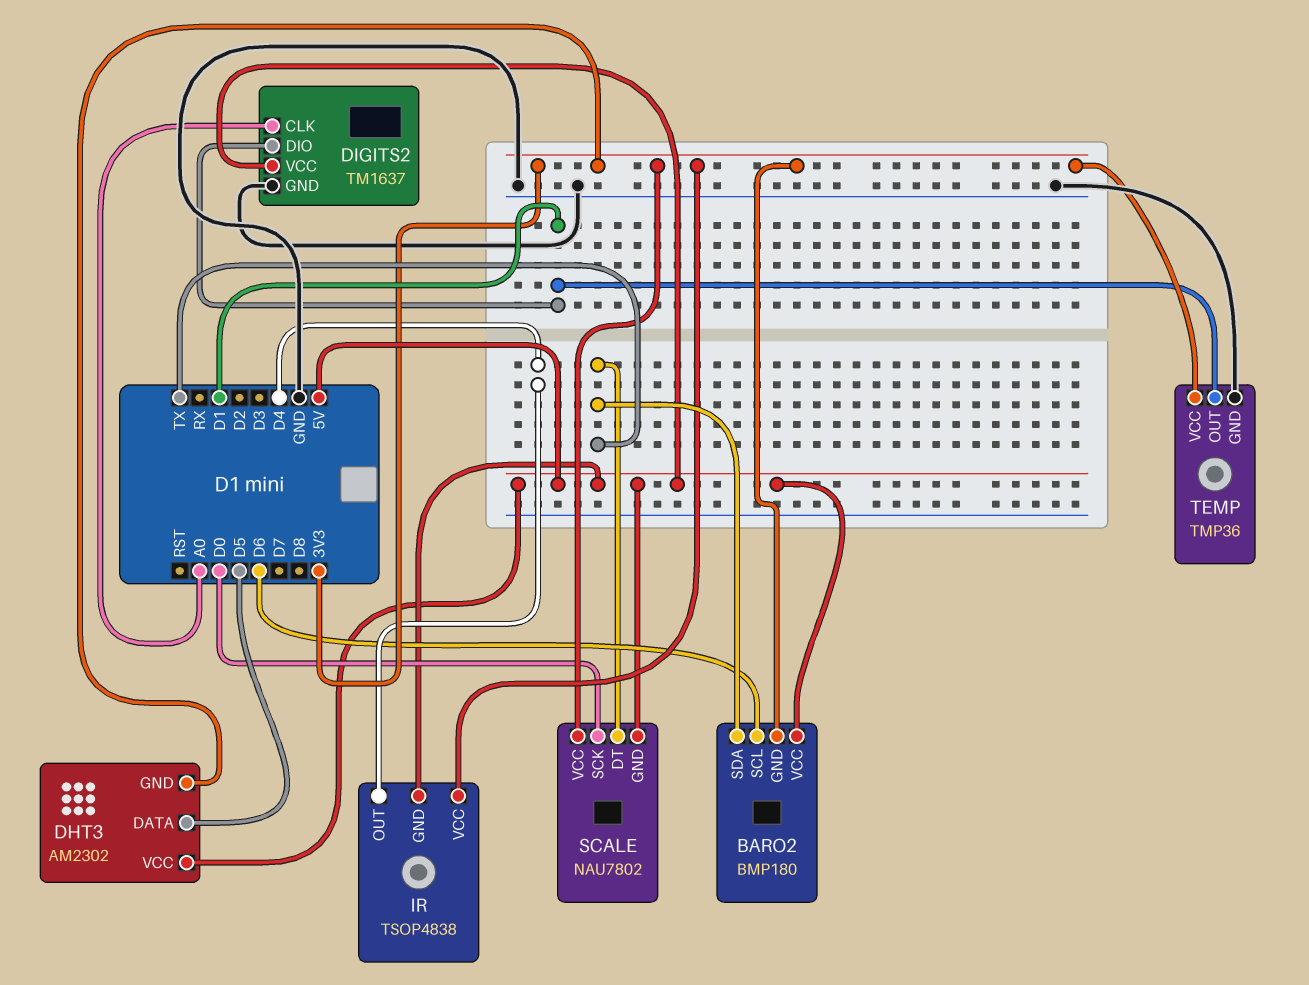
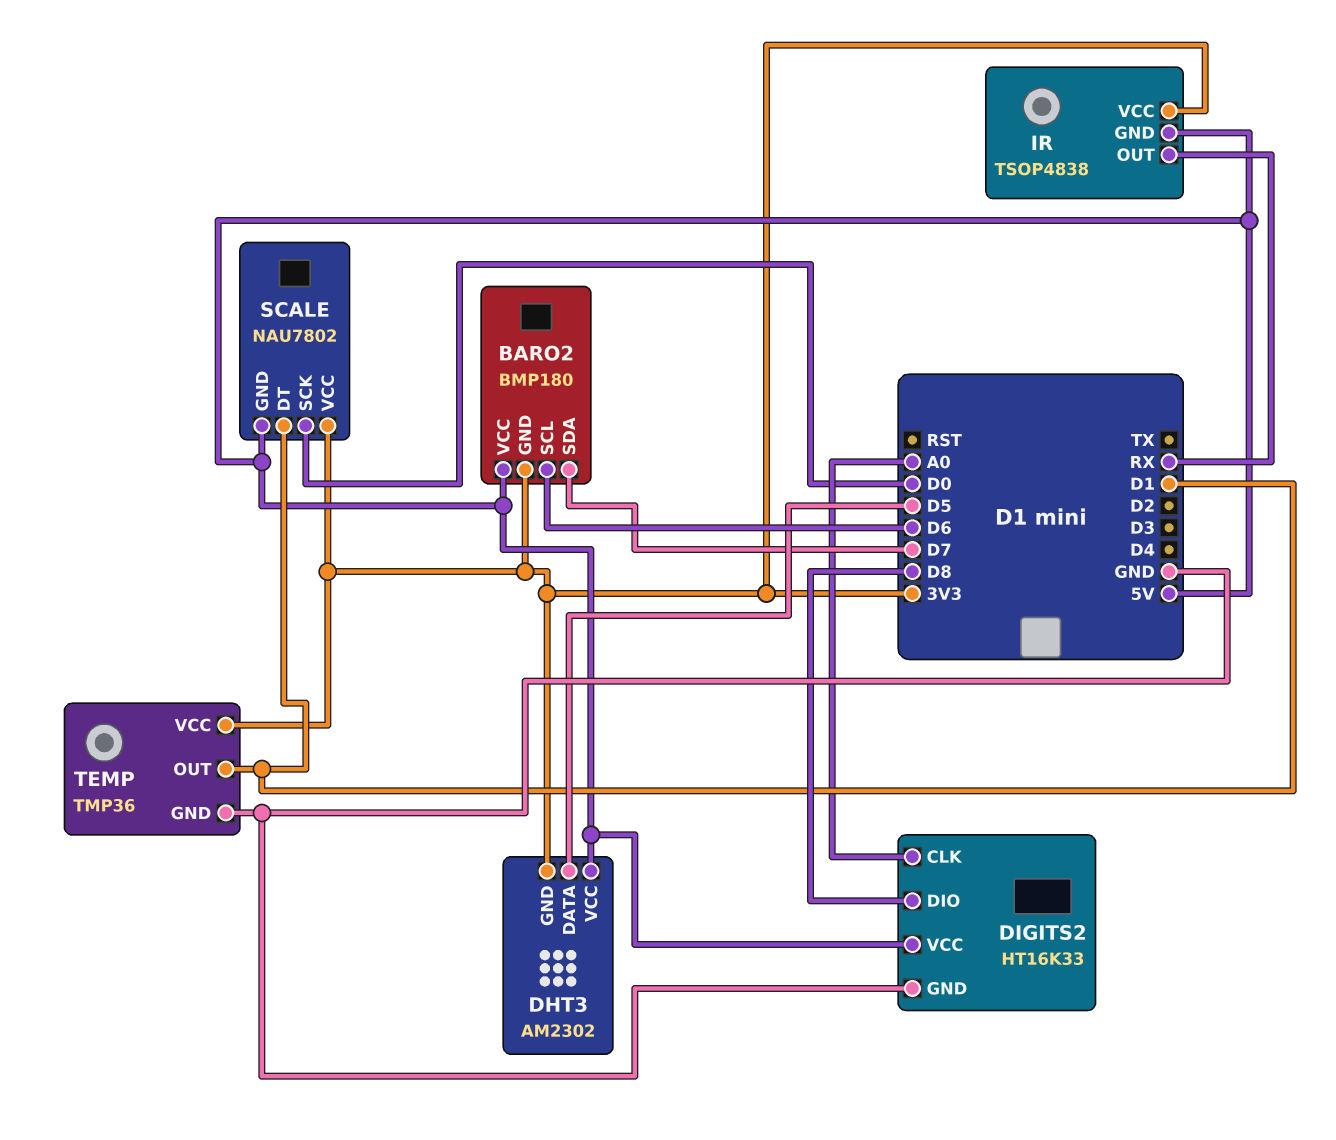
BARO2 pin SDA: TX -> D7
DIGITS2: TM1637 -> HT16K33
DIGITS2 pin DIO: D1 -> D8
IR pin OUT: D4 -> RX
SCALE pin DT: TX -> D1

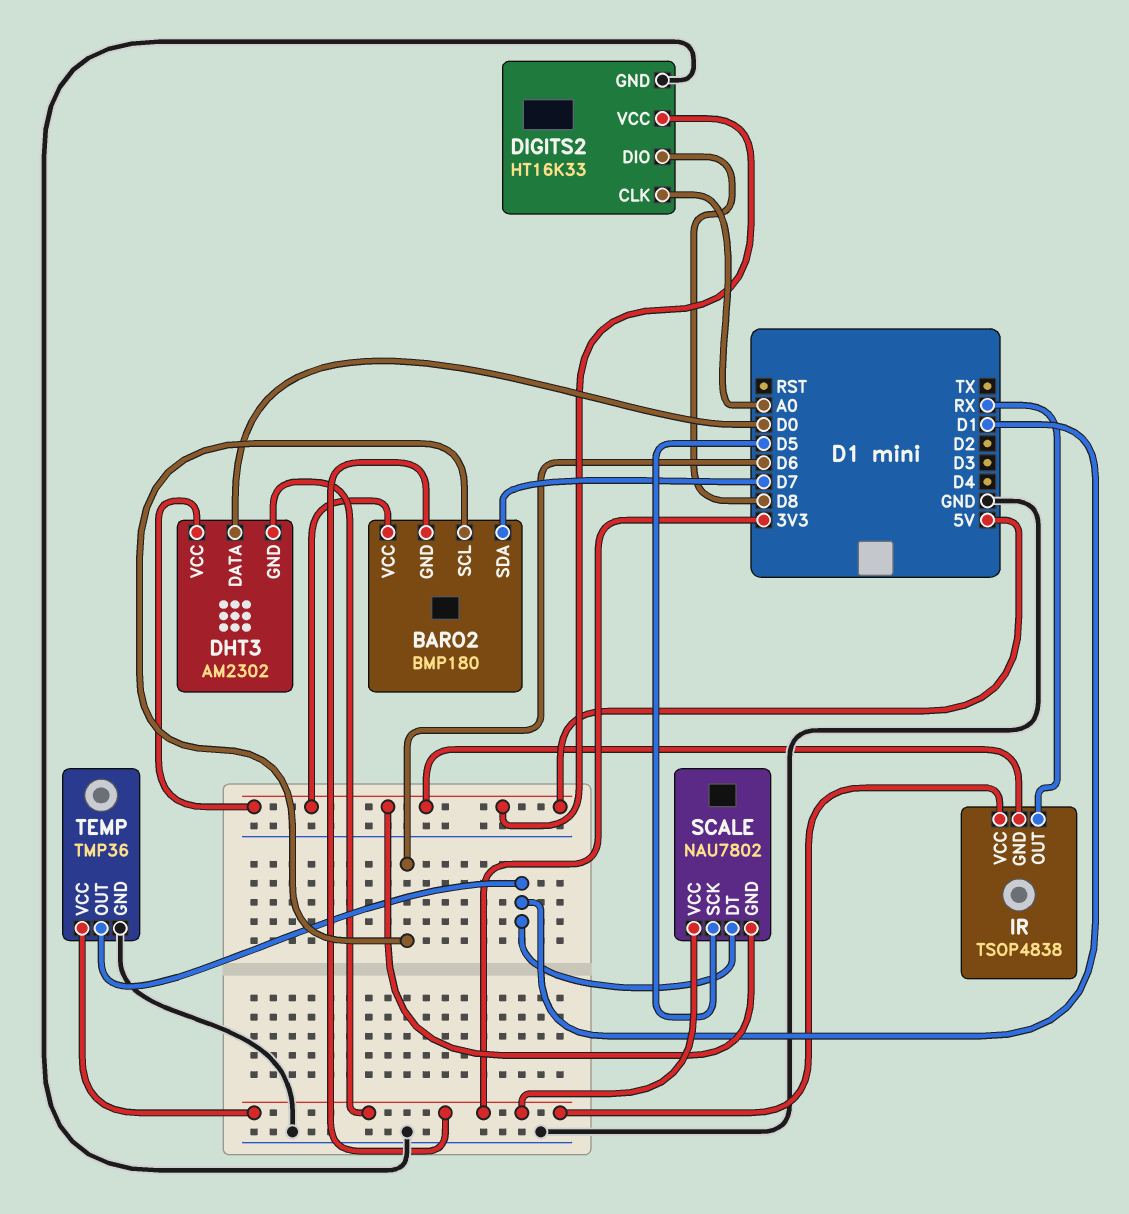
DHT3 pin DATA: D5 -> D0
SCALE pin SCK: D0 -> D5

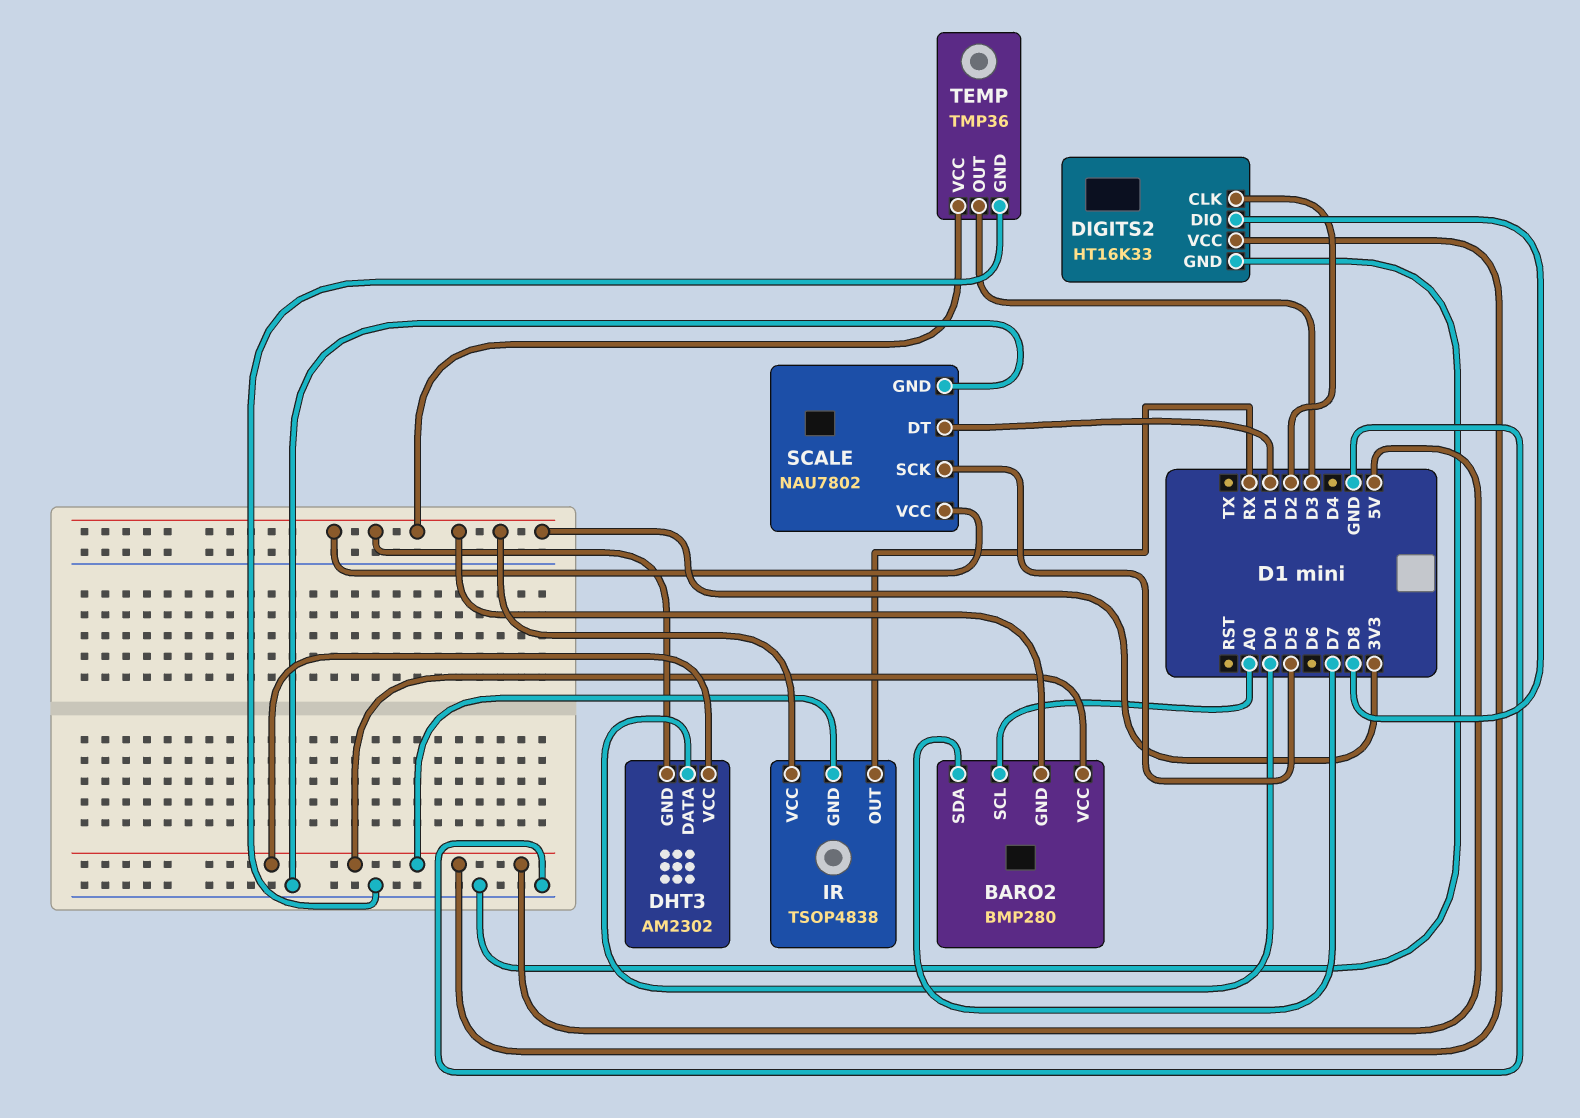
BARO2: BMP180 -> BMP280
BARO2 pin SCL: D6 -> A0
DIGITS2 pin CLK: A0 -> D2
SCALE pin GND: 5V -> GND
TEMP pin OUT: D1 -> D3

